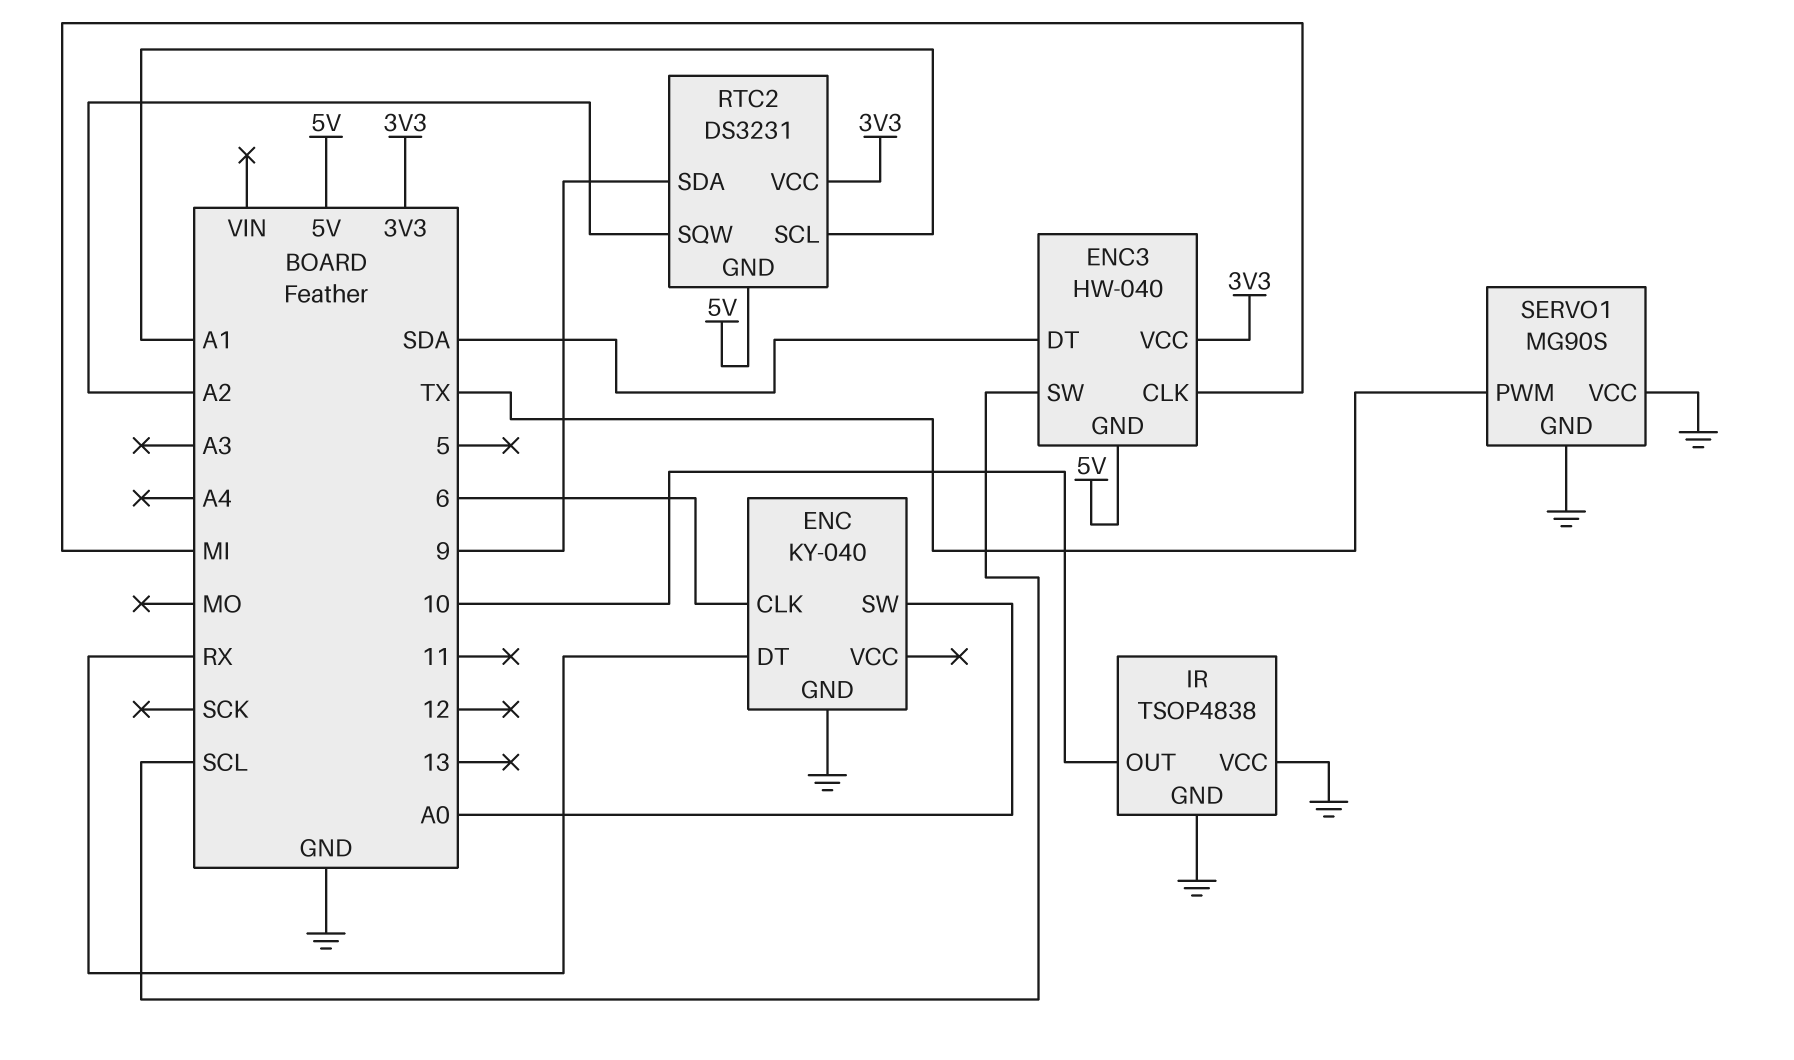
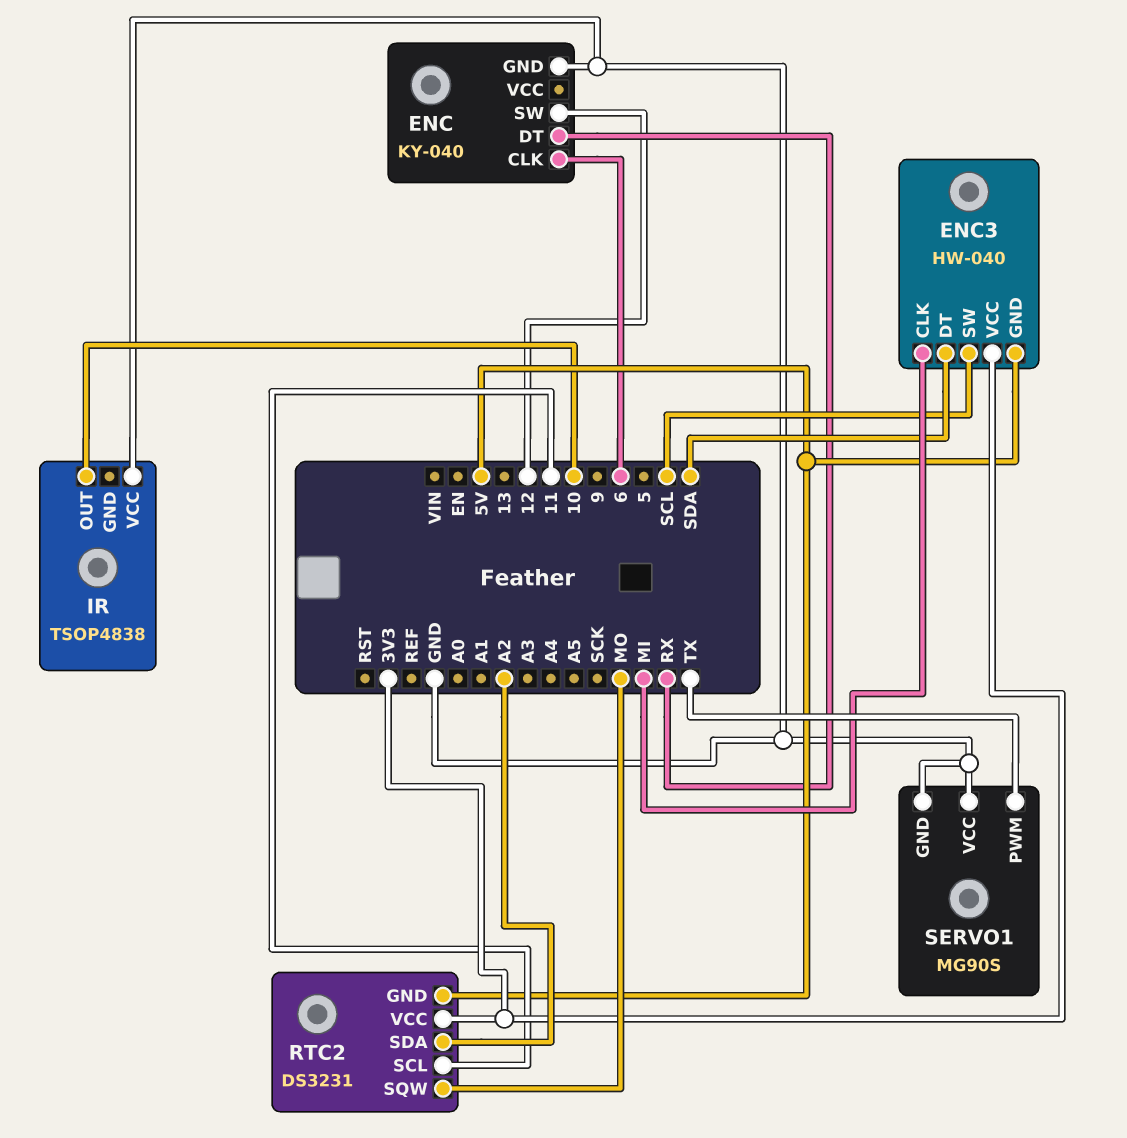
ENC pin SW: A0 -> 12
IR pin GND: GND -> none
RTC2 pin SCL: A1 -> 11
RTC2 pin SDA: 9 -> A2
RTC2 pin SQW: A2 -> MO

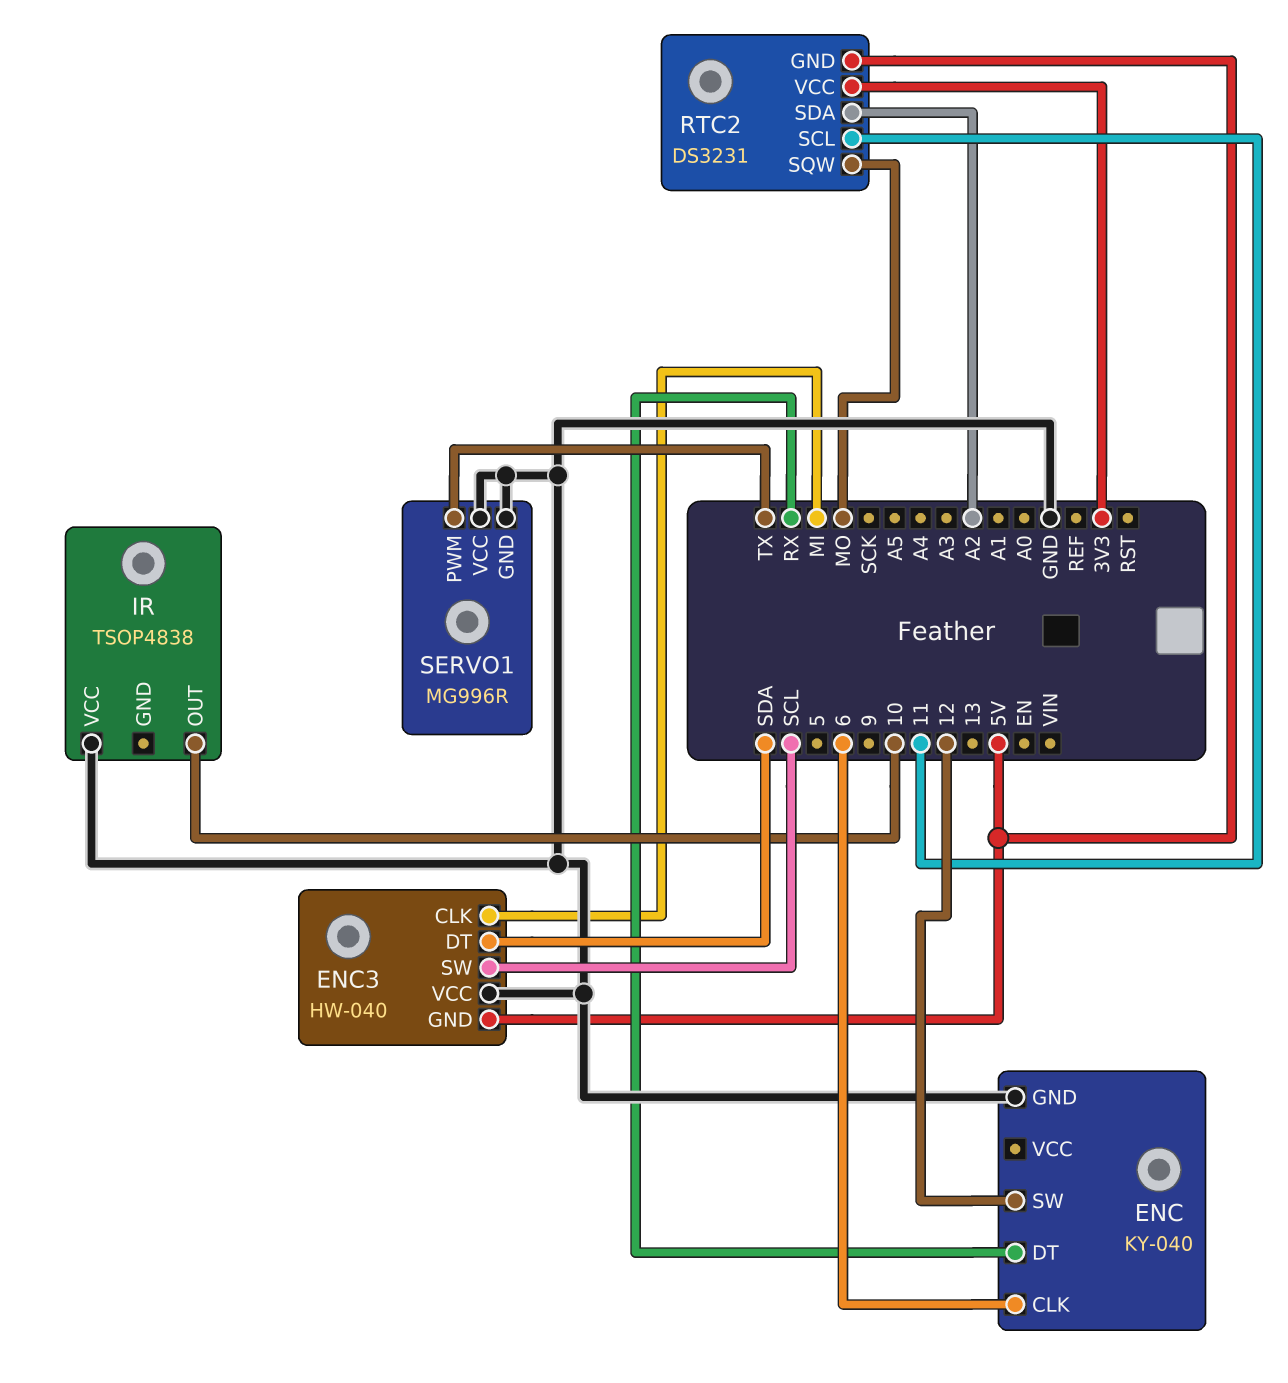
ENC3 pin VCC: 3V3 -> GND
SERVO1: MG90S -> MG996R

